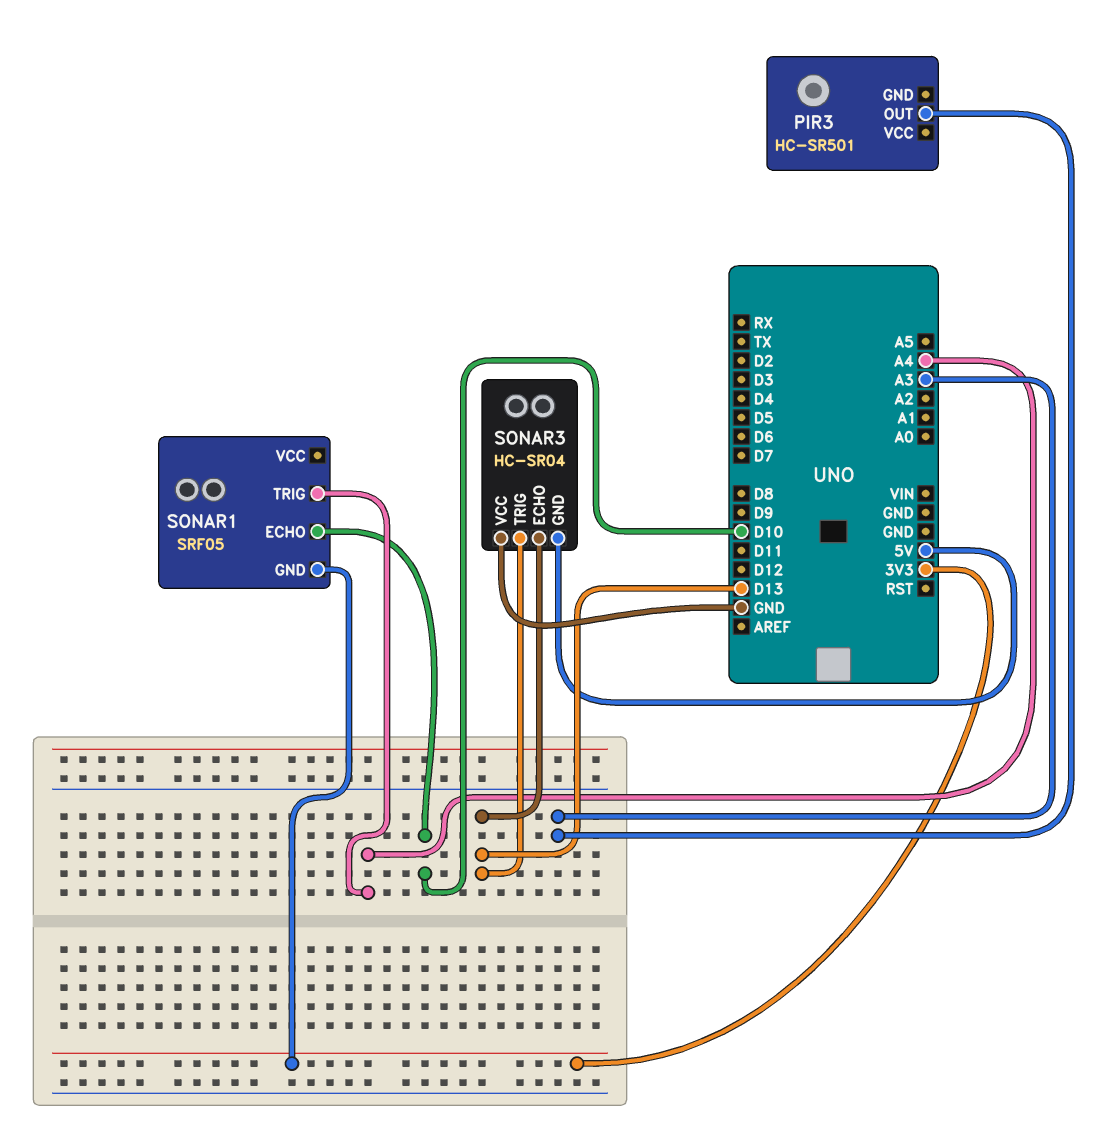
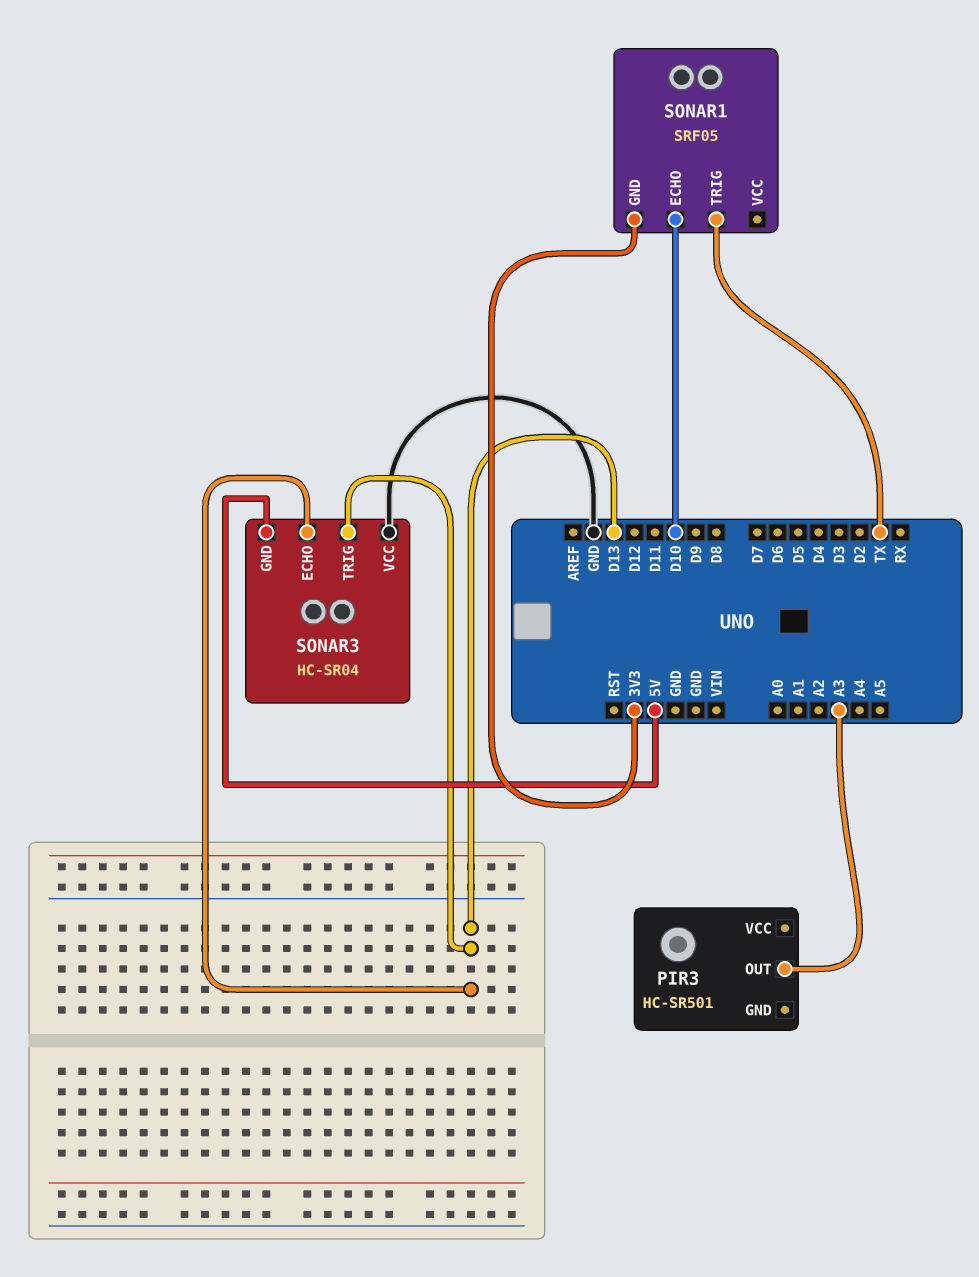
SONAR1 pin TRIG: A4 -> TX

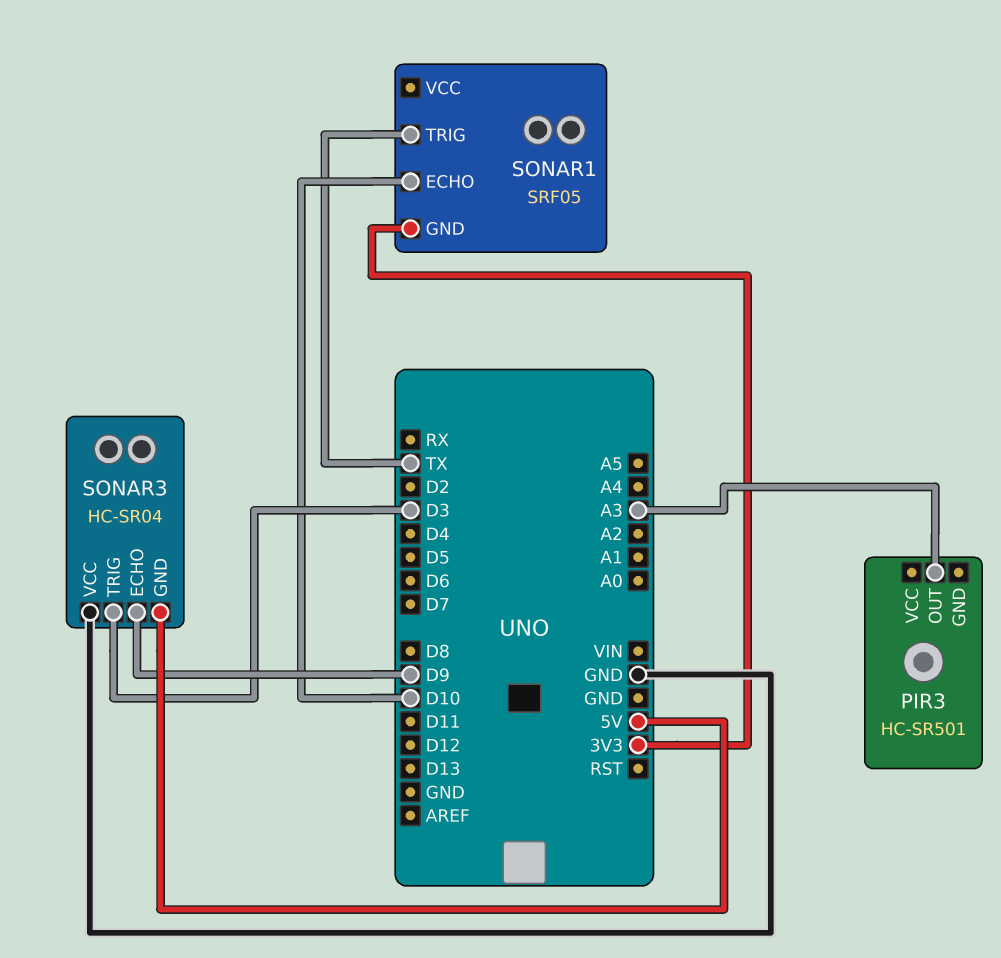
SONAR3 pin ECHO: D13 -> D9
SONAR3 pin TRIG: D13 -> D3

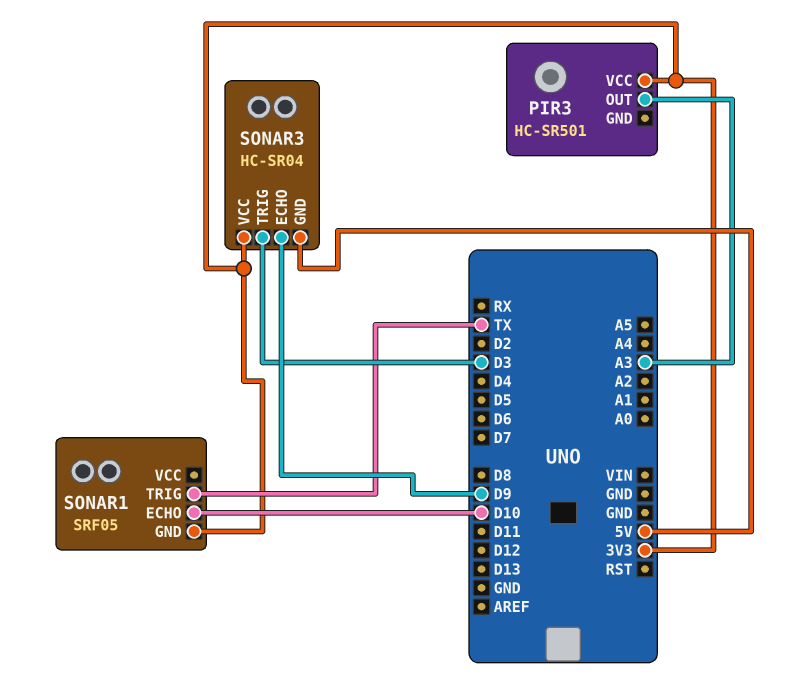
PIR3 pin VCC: none -> 3V3
SONAR3 pin VCC: GND -> 3V3

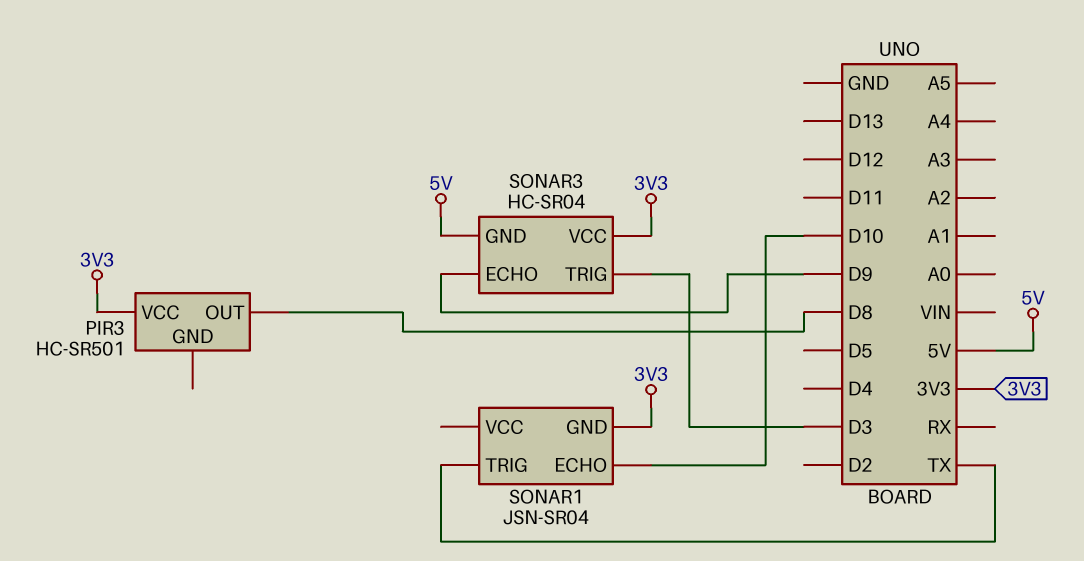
PIR3 pin OUT: A3 -> D8
SONAR1: SRF05 -> JSN-SR04

